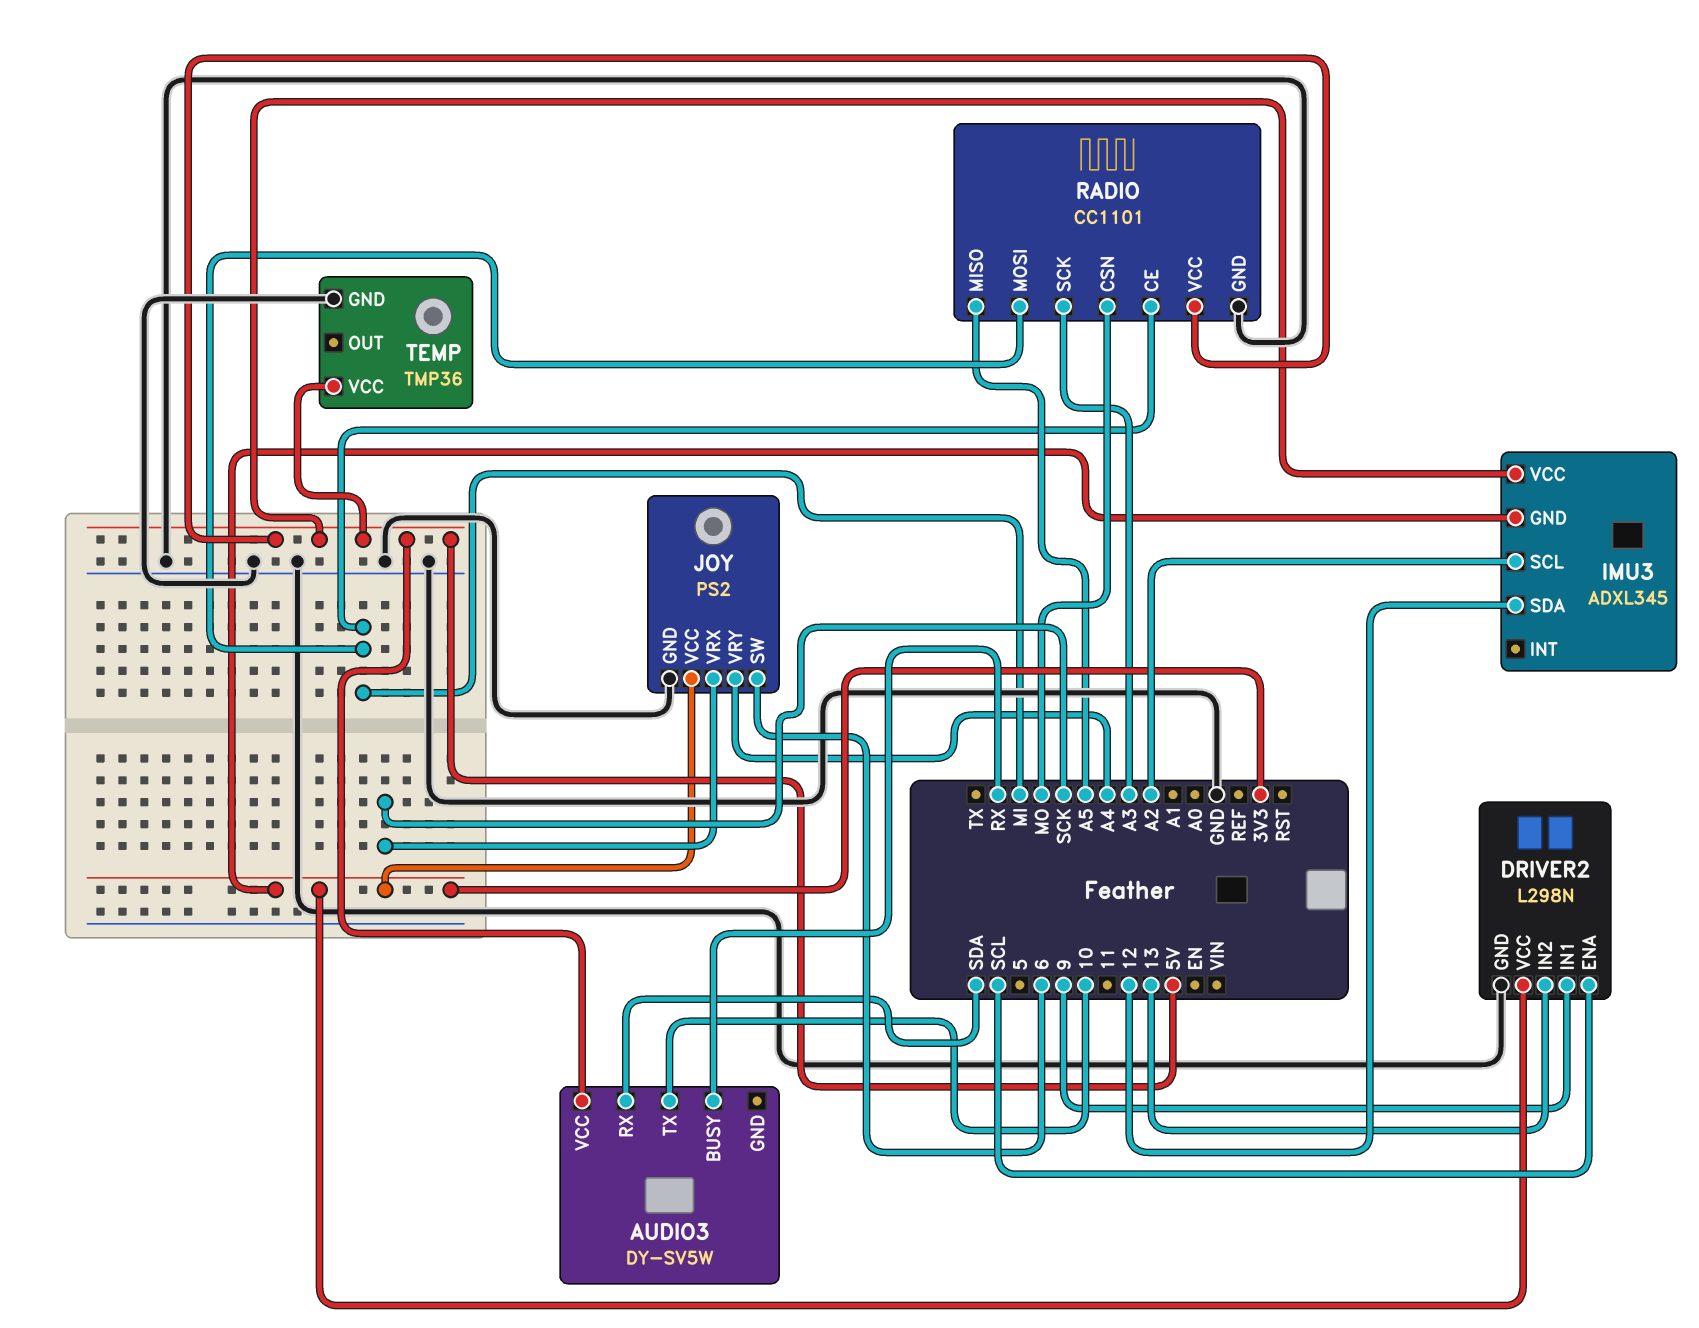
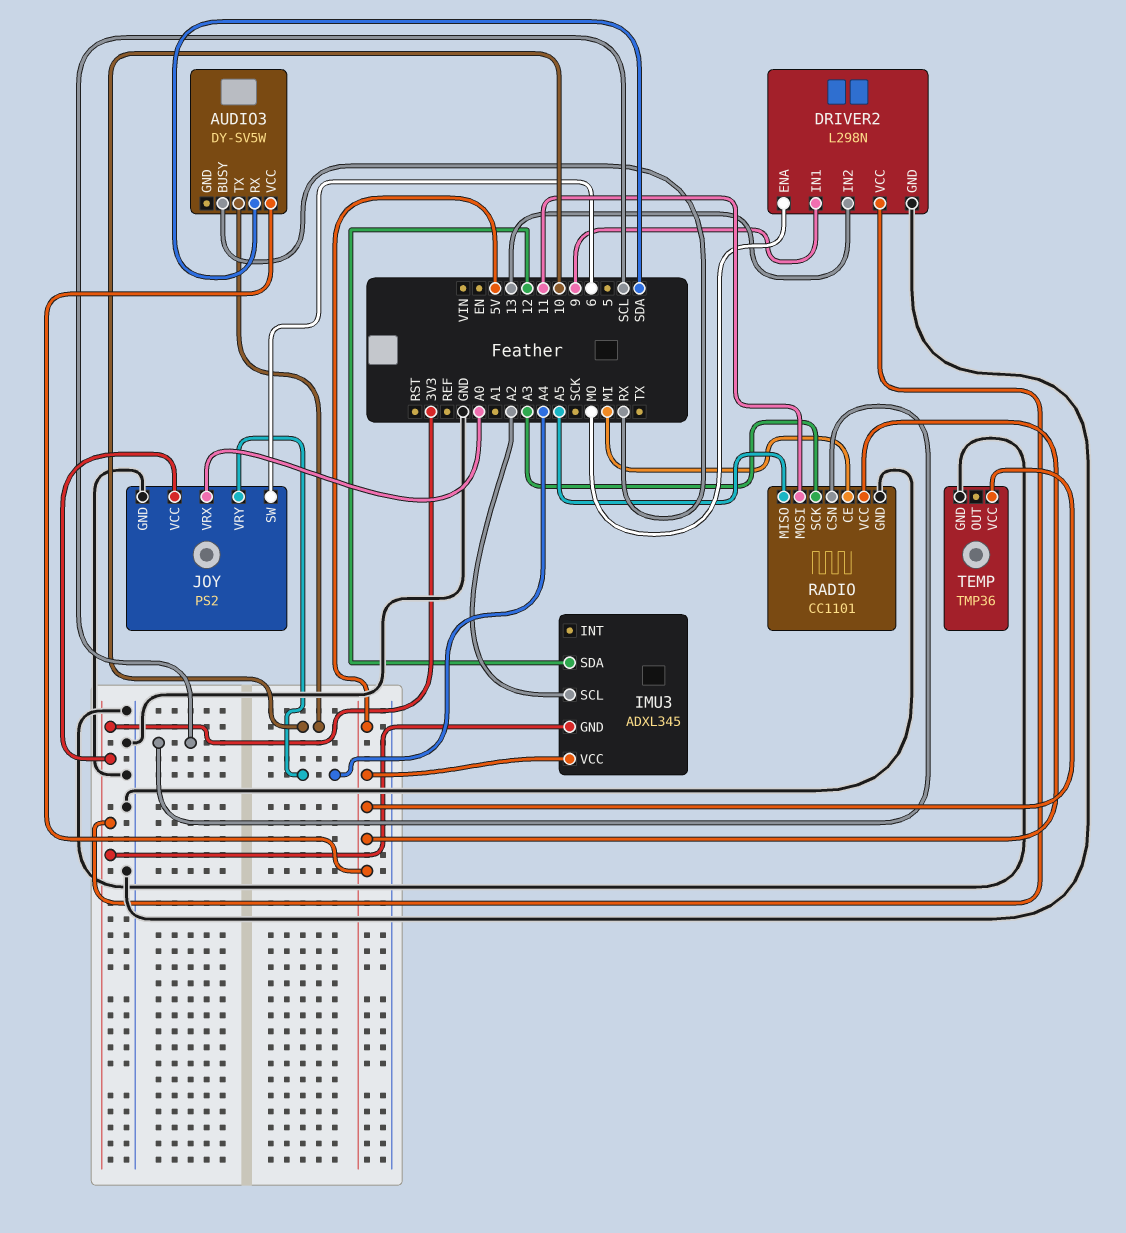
DRIVER2 pin ENA: SCL -> MO
JOY pin VRX: SCK -> A0
RADIO pin CSN: MO -> SCL
RADIO pin MOSI: MI -> 11

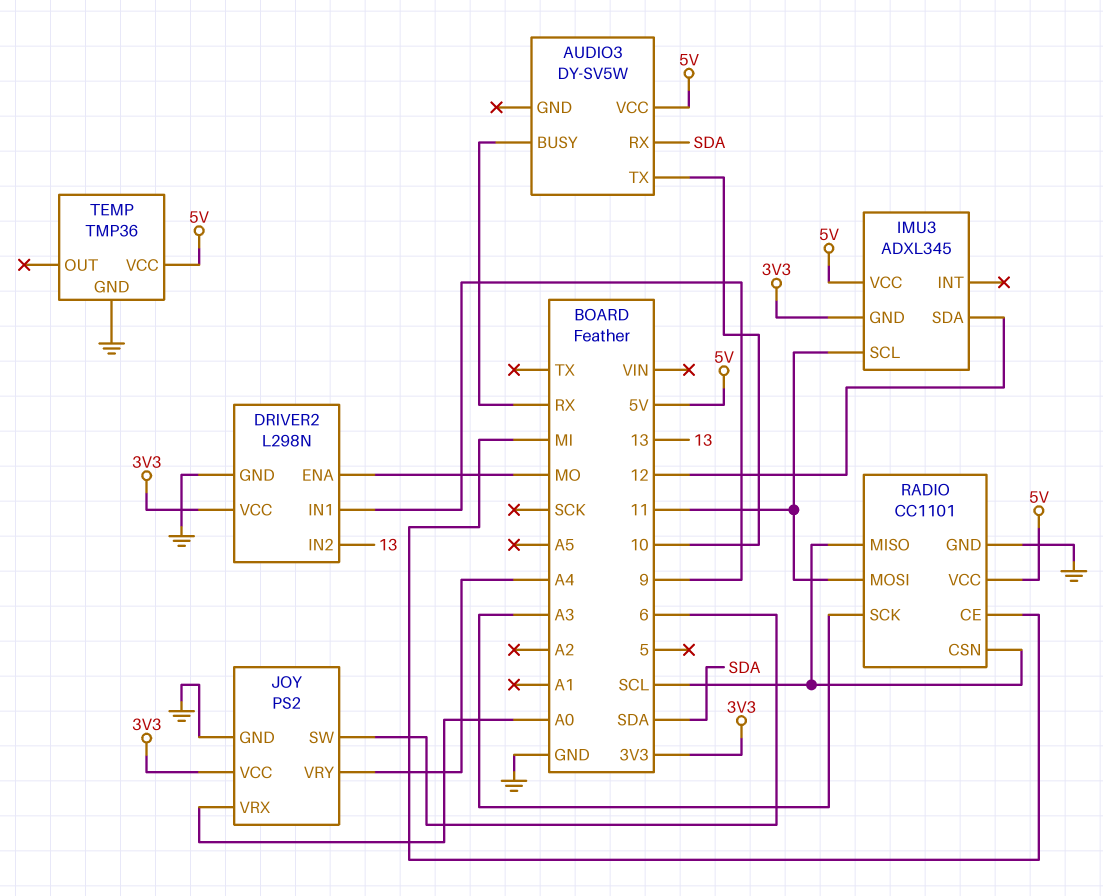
IMU3 pin SCL: A2 -> 11
RADIO pin MISO: A5 -> SCL

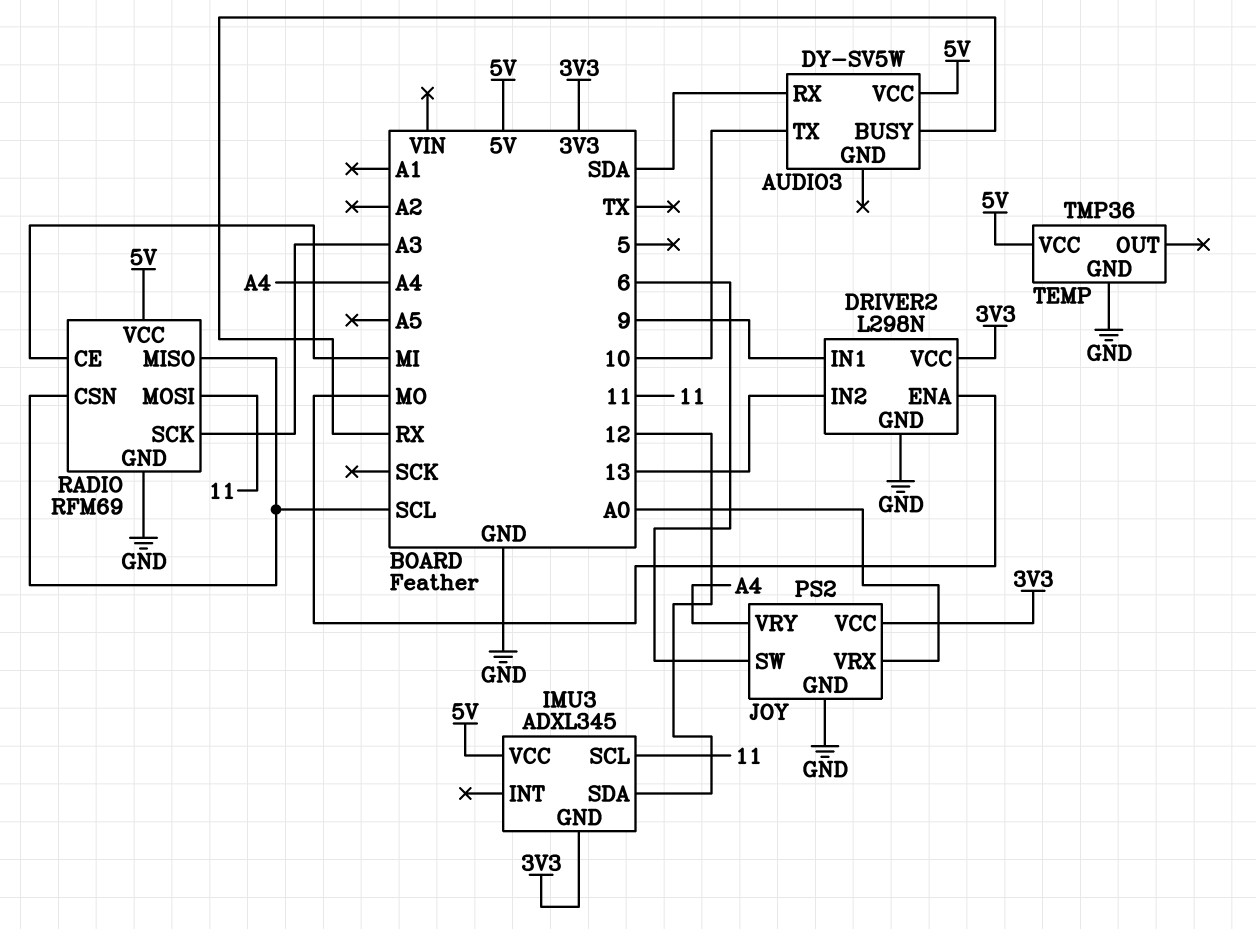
RADIO: CC1101 -> RFM69

